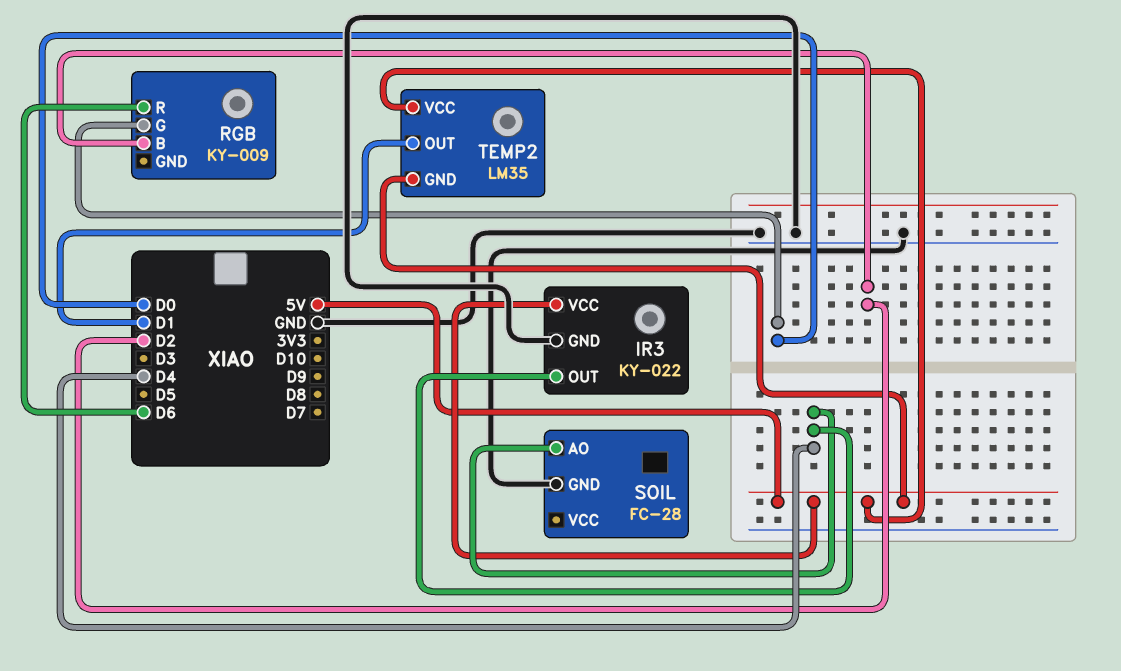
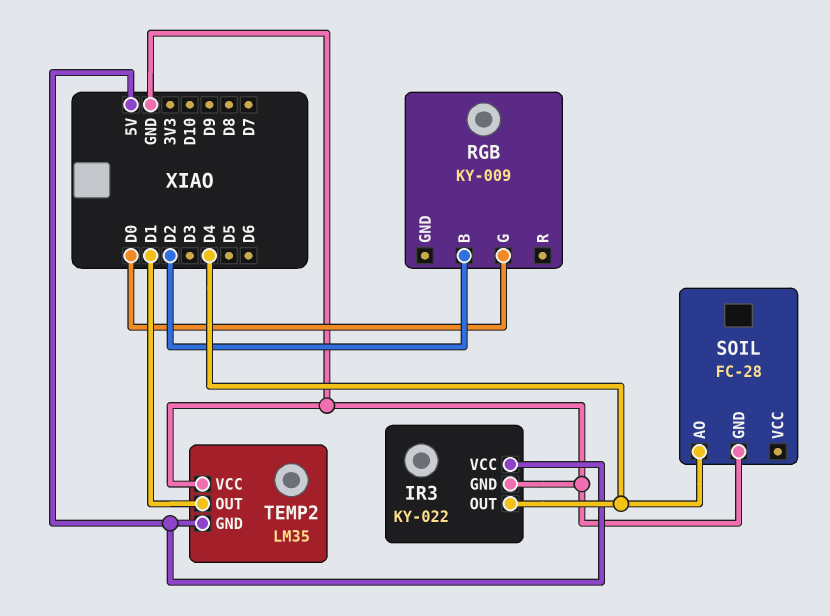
RGB pin R: D6 -> none
TEMP2 pin VCC: 5V -> GND

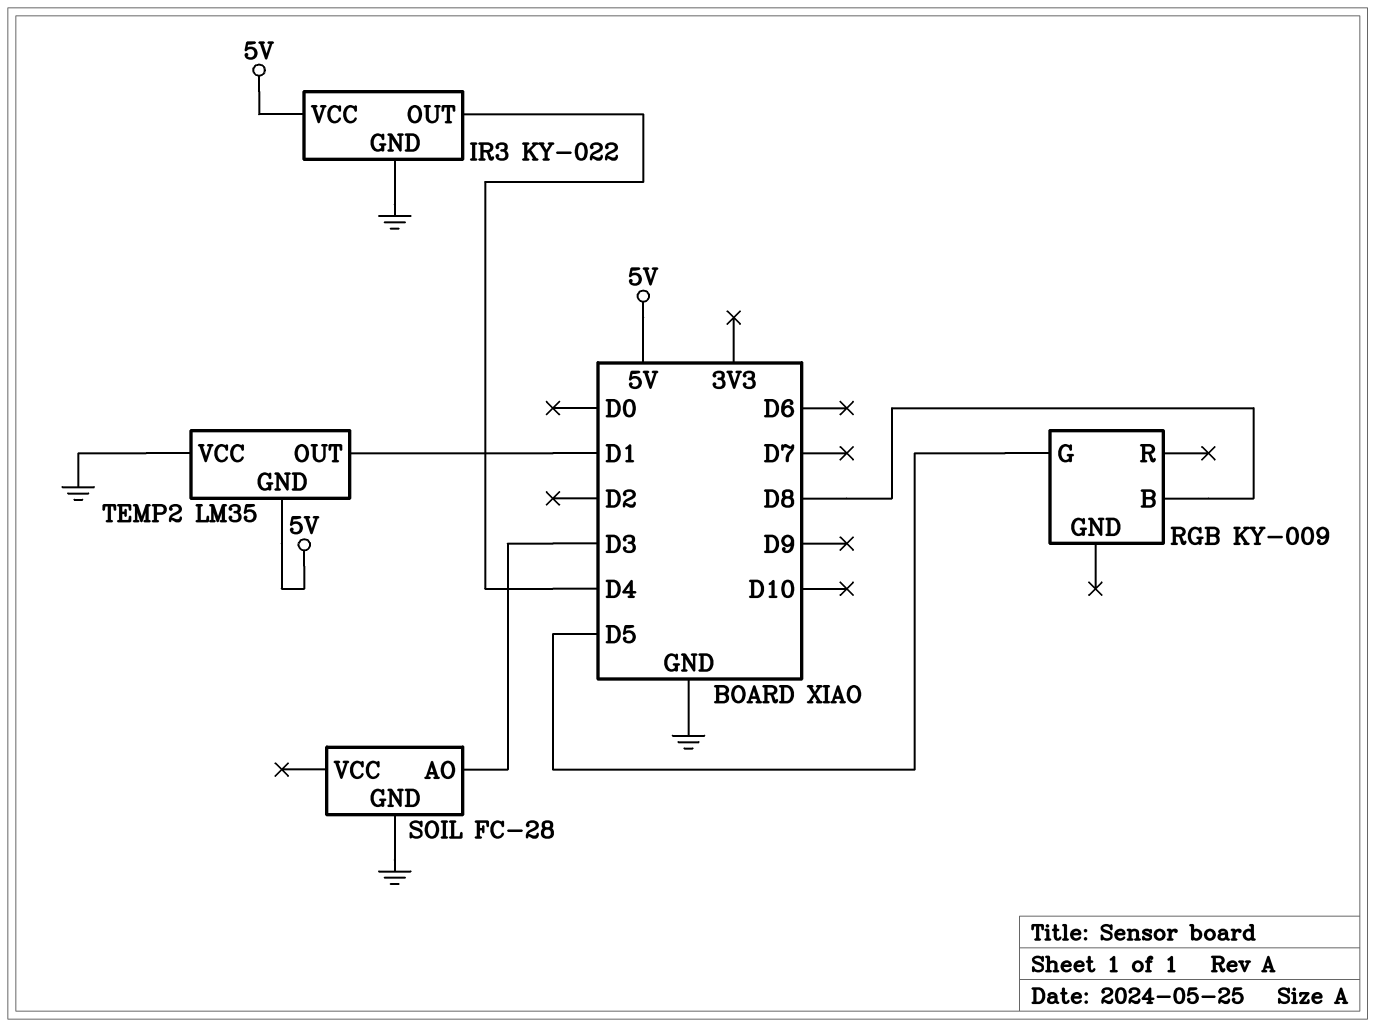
RGB pin B: D2 -> D8
RGB pin G: D0 -> D5
SOIL pin AO: D4 -> D3

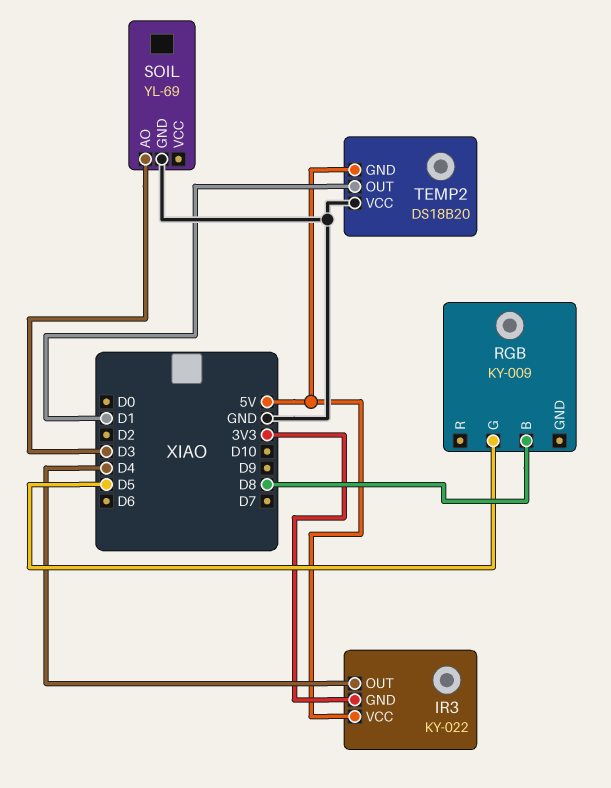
IR3 pin GND: GND -> 3V3
SOIL: FC-28 -> YL-69
TEMP2: LM35 -> DS18B20

